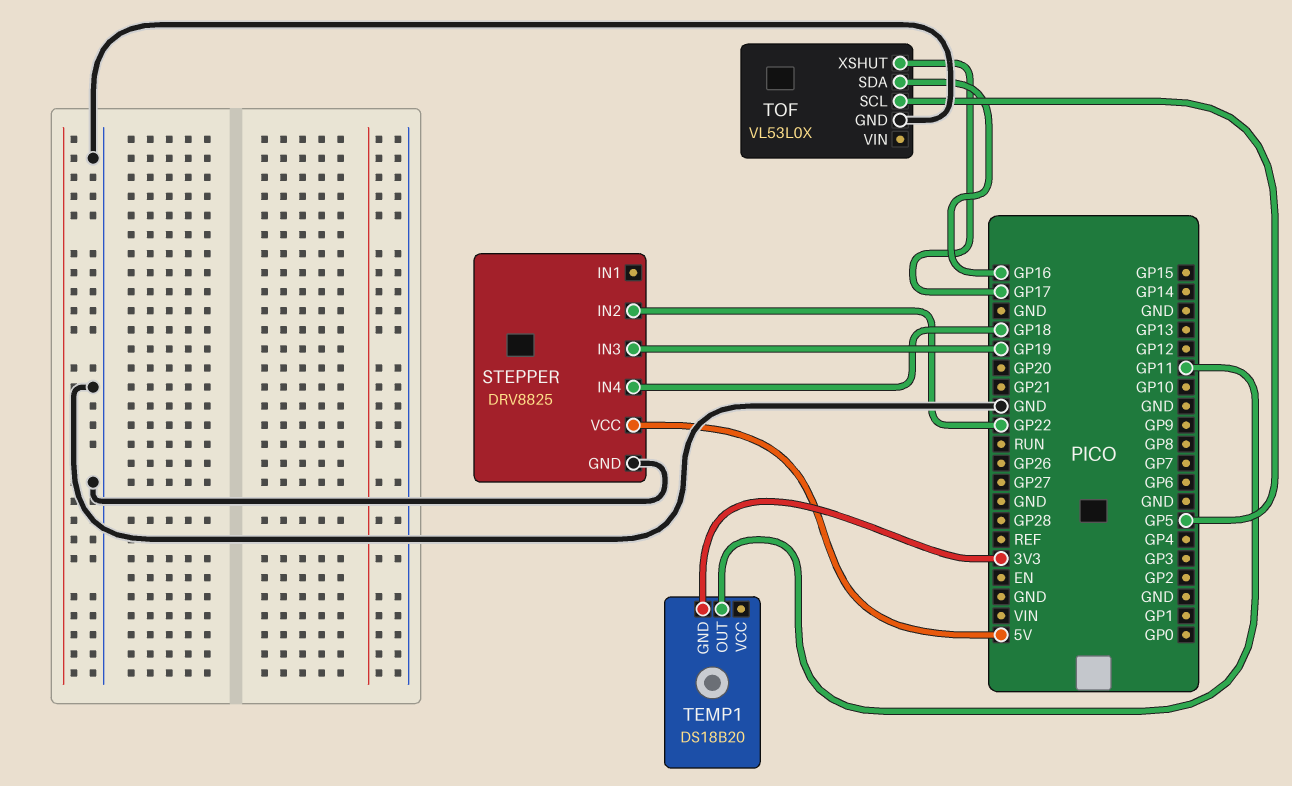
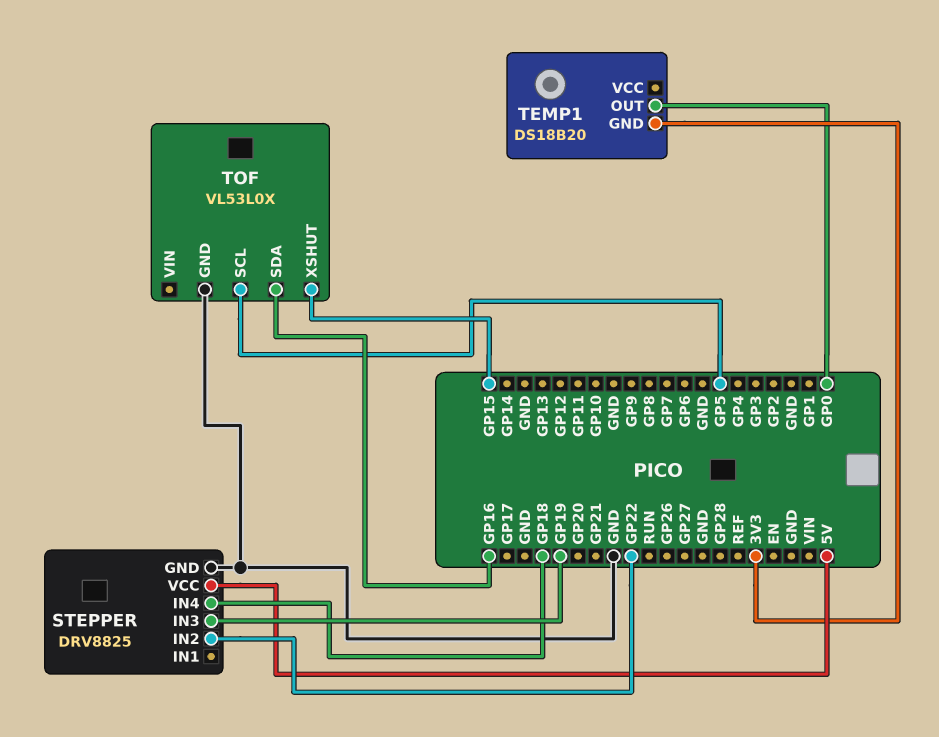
TEMP1 pin OUT: GP11 -> GP0
TOF pin XSHUT: GP17 -> GP15

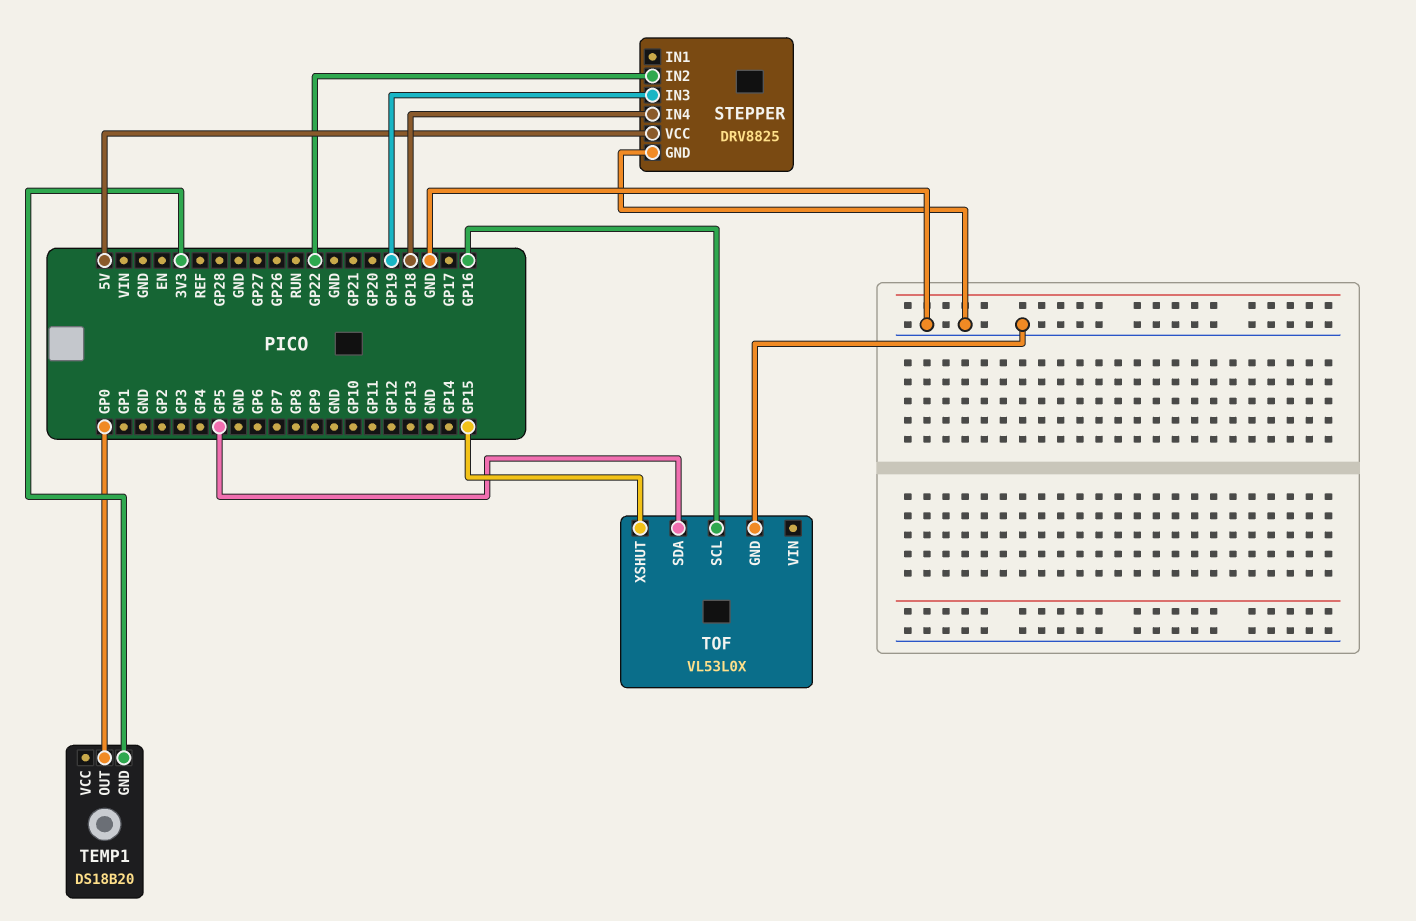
TOF pin SCL: GP5 -> GP16
TOF pin SDA: GP16 -> GP5

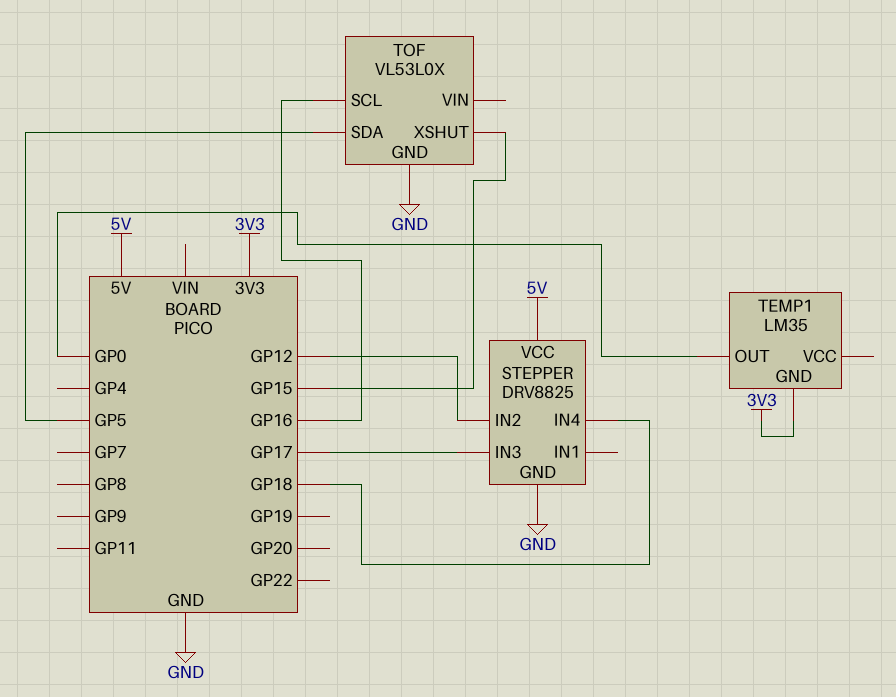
STEPPER pin IN2: GP22 -> GP12
STEPPER pin IN3: GP19 -> GP17
TEMP1: DS18B20 -> LM35

